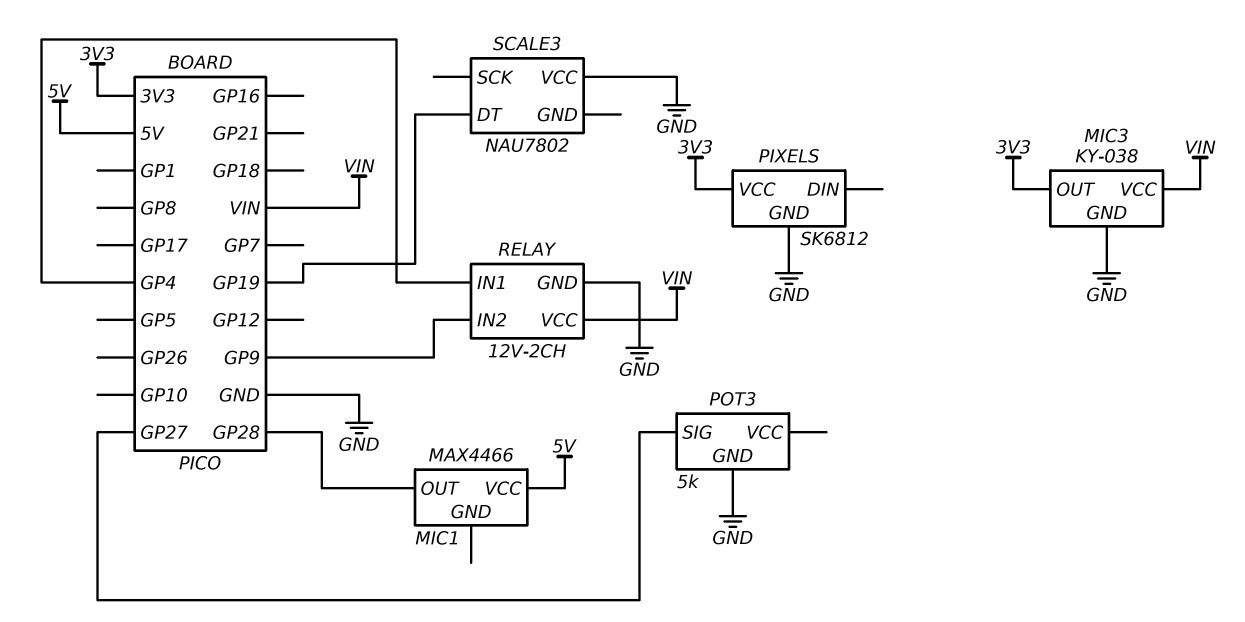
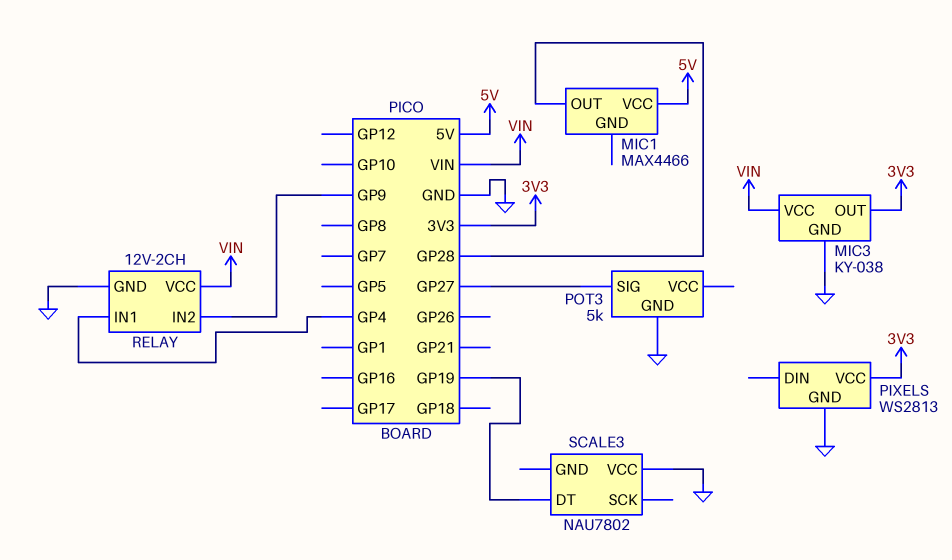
PIXELS: SK6812 -> WS2813

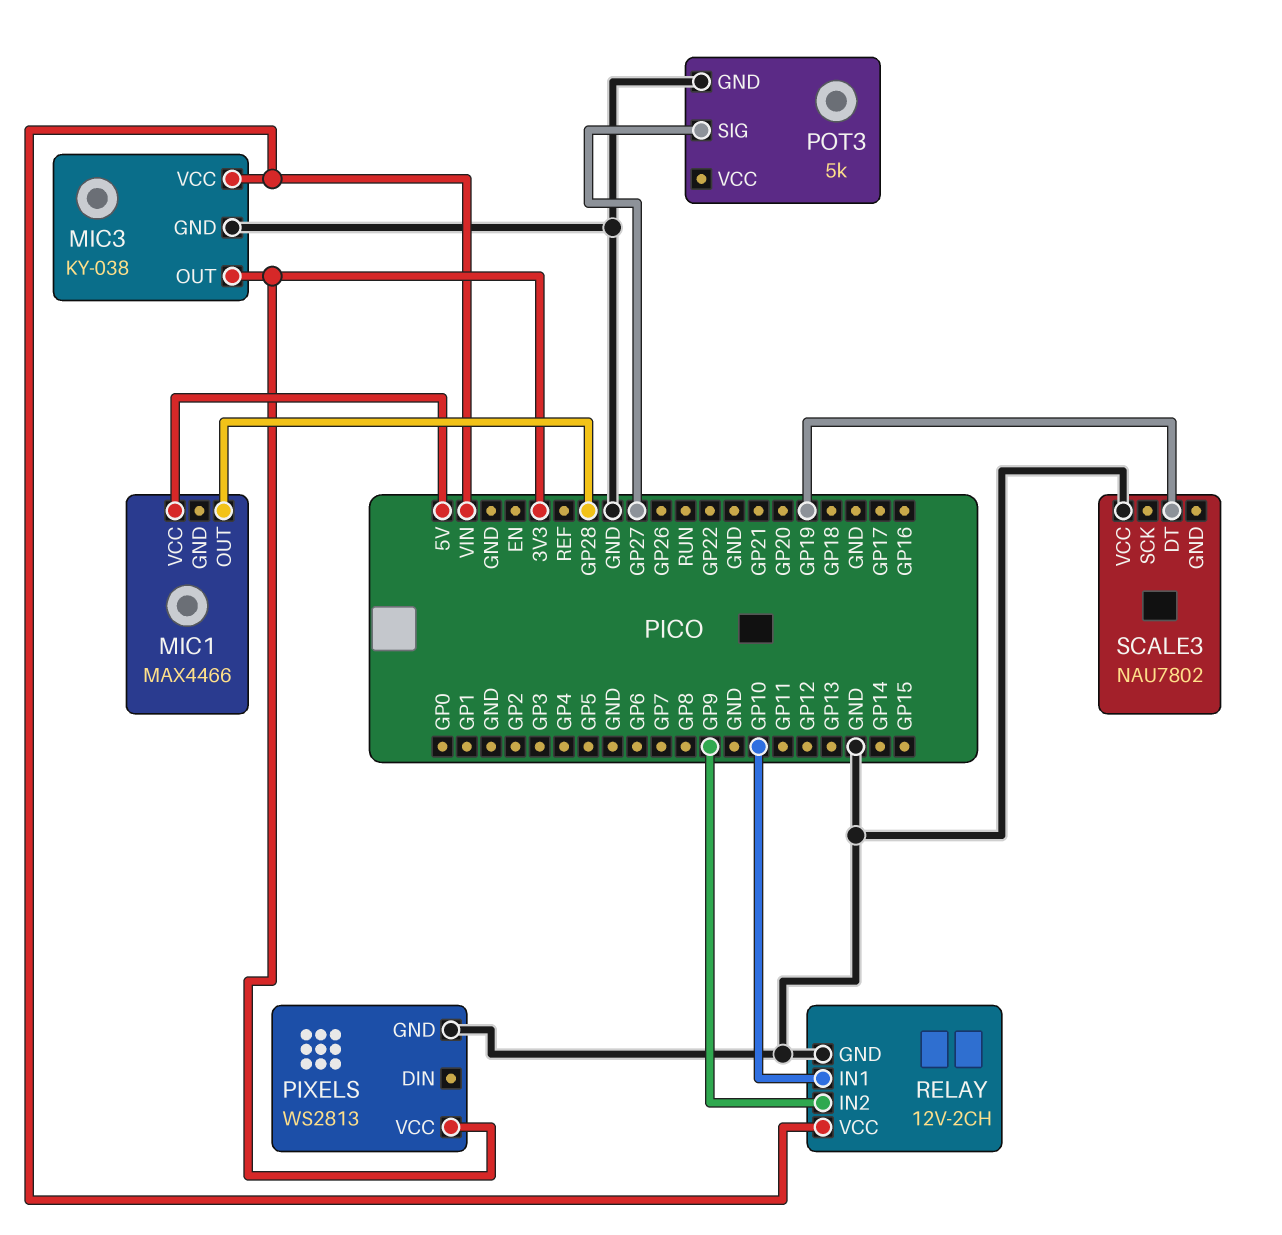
RELAY pin IN1: GP4 -> GP10

